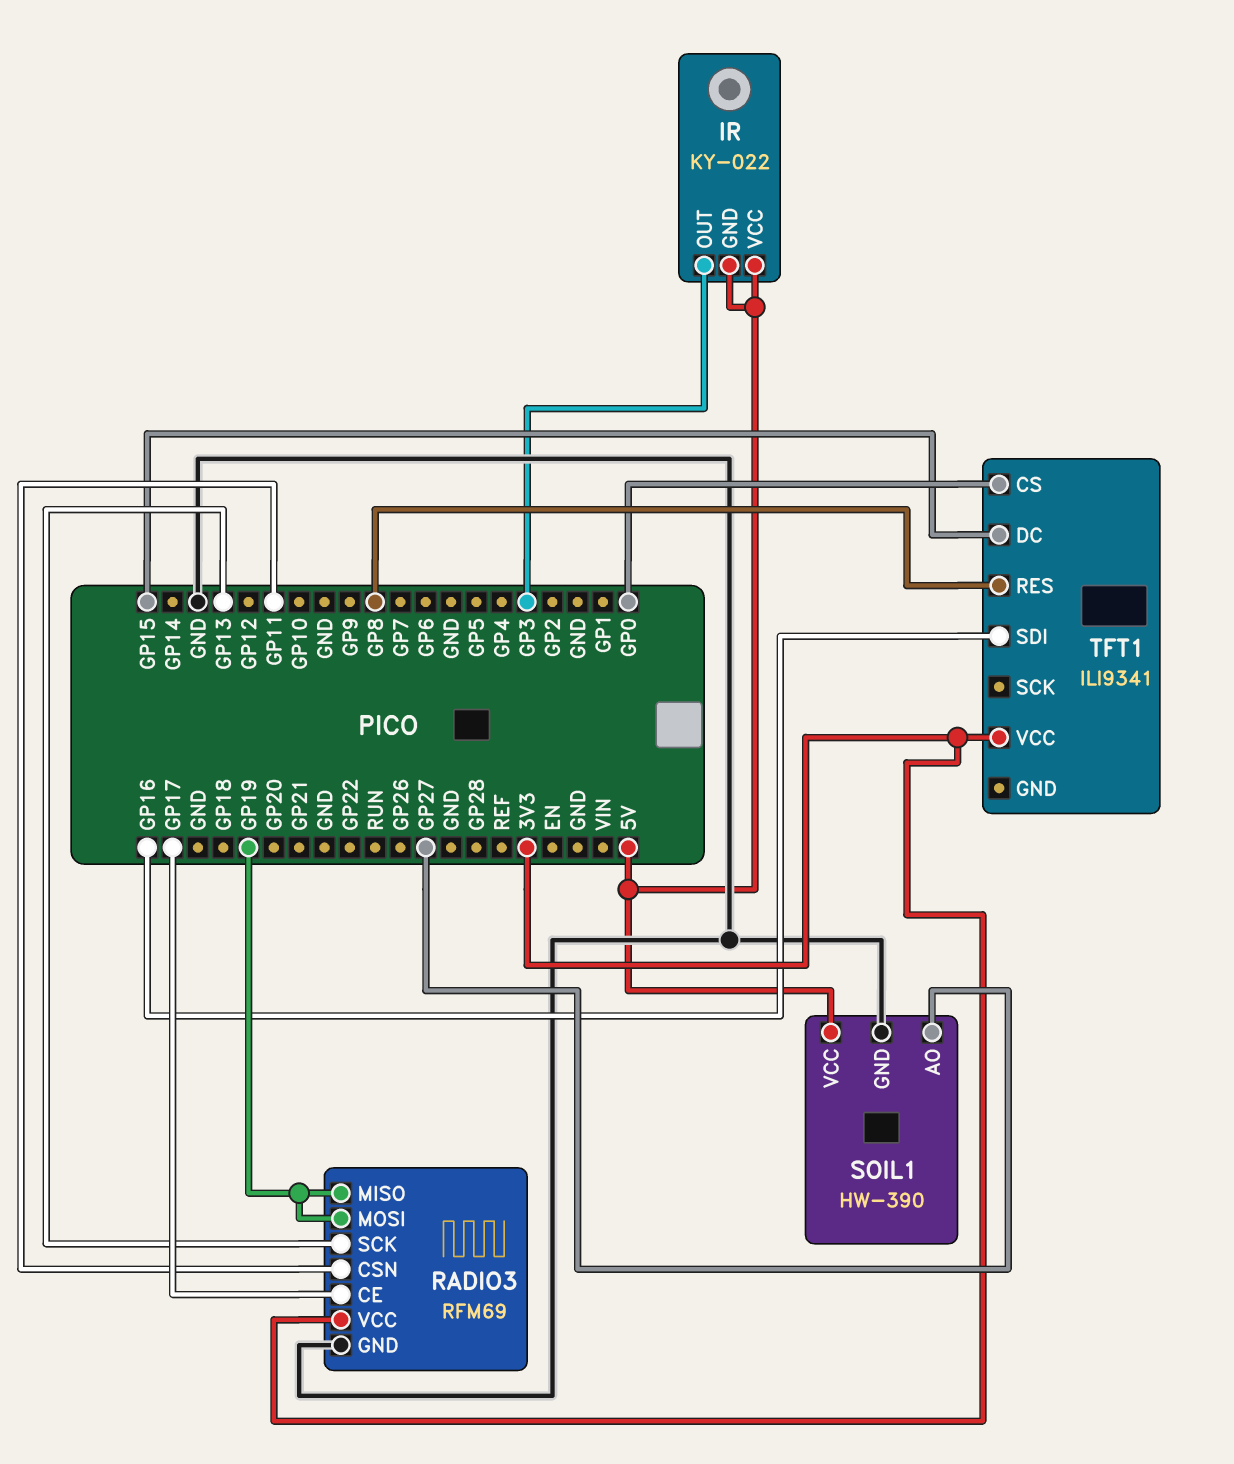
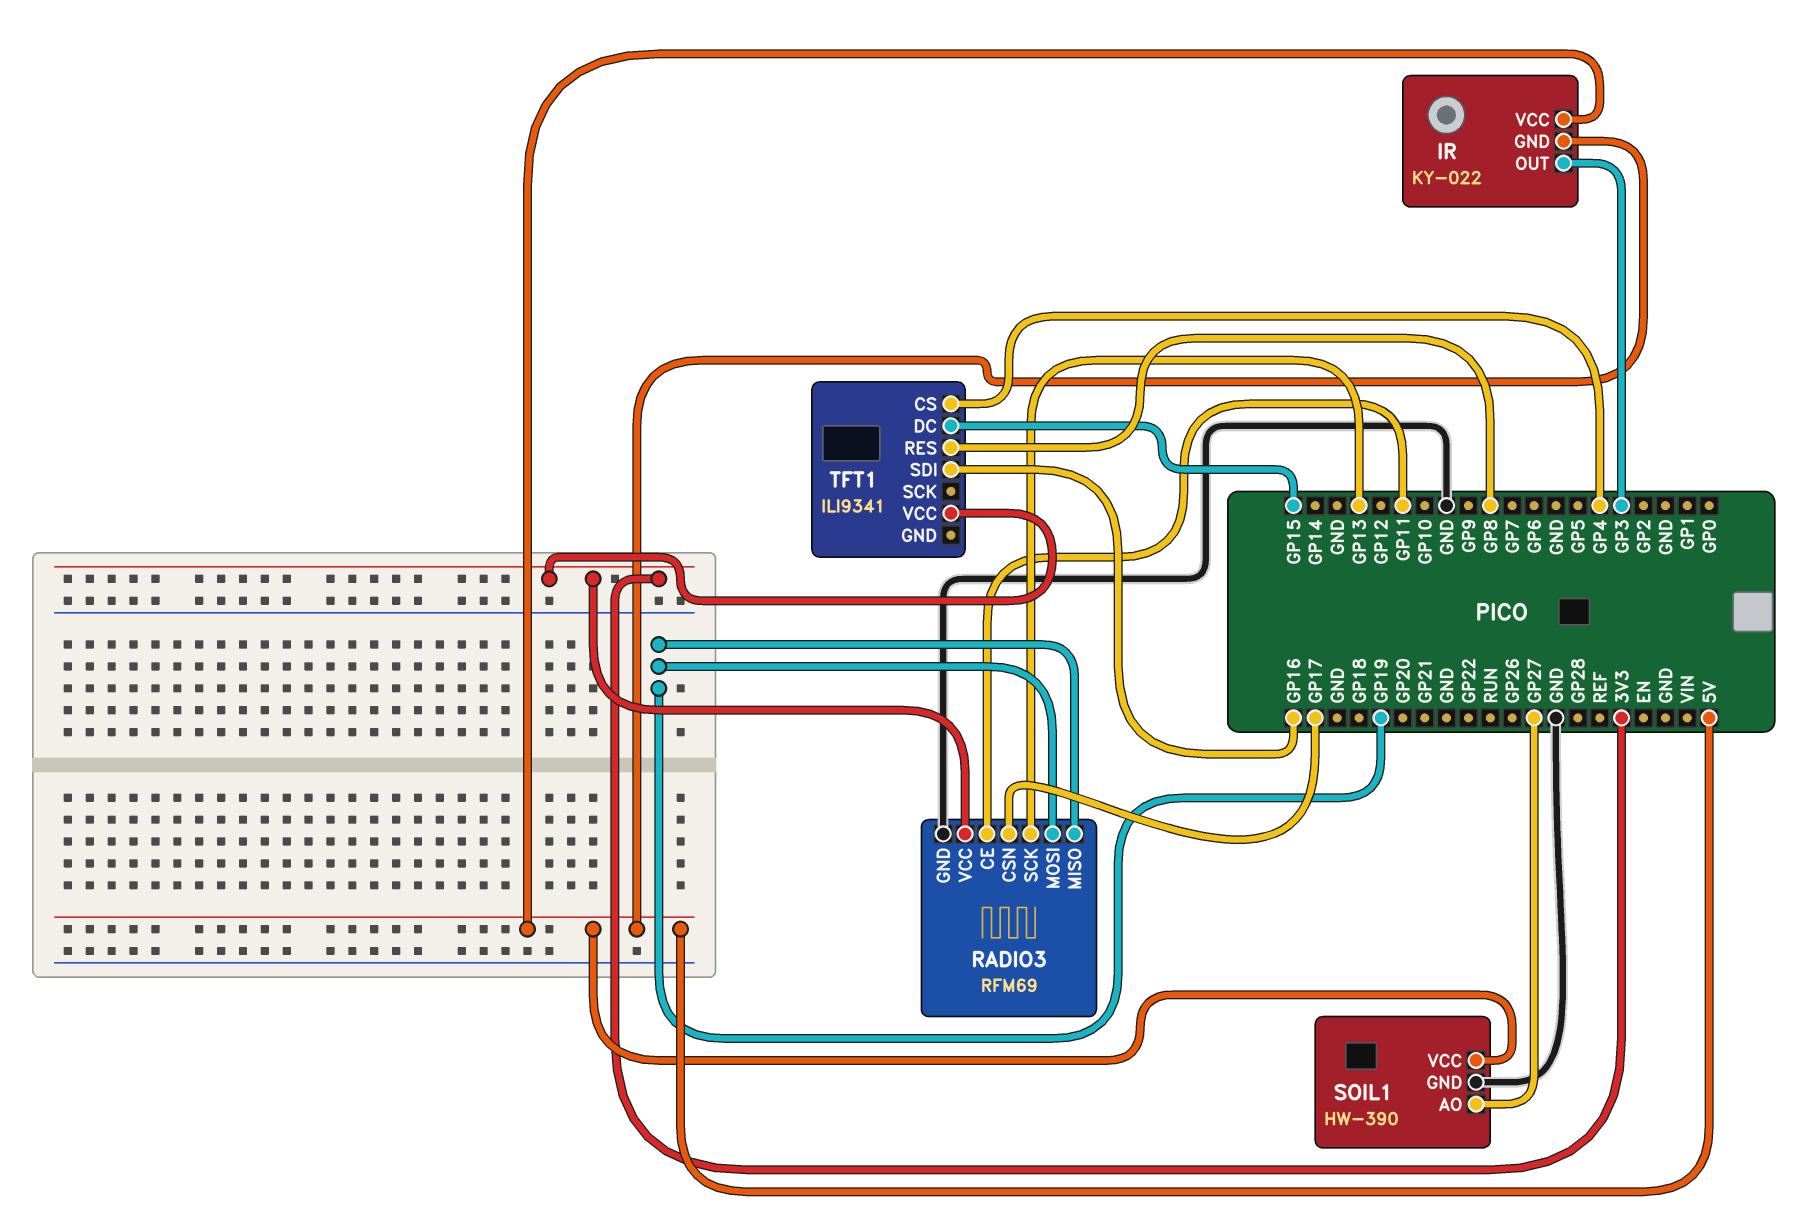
RADIO3 pin CE: GP17 -> GP11
RADIO3 pin CSN: GP11 -> GP17
TFT1 pin CS: GP0 -> GP4

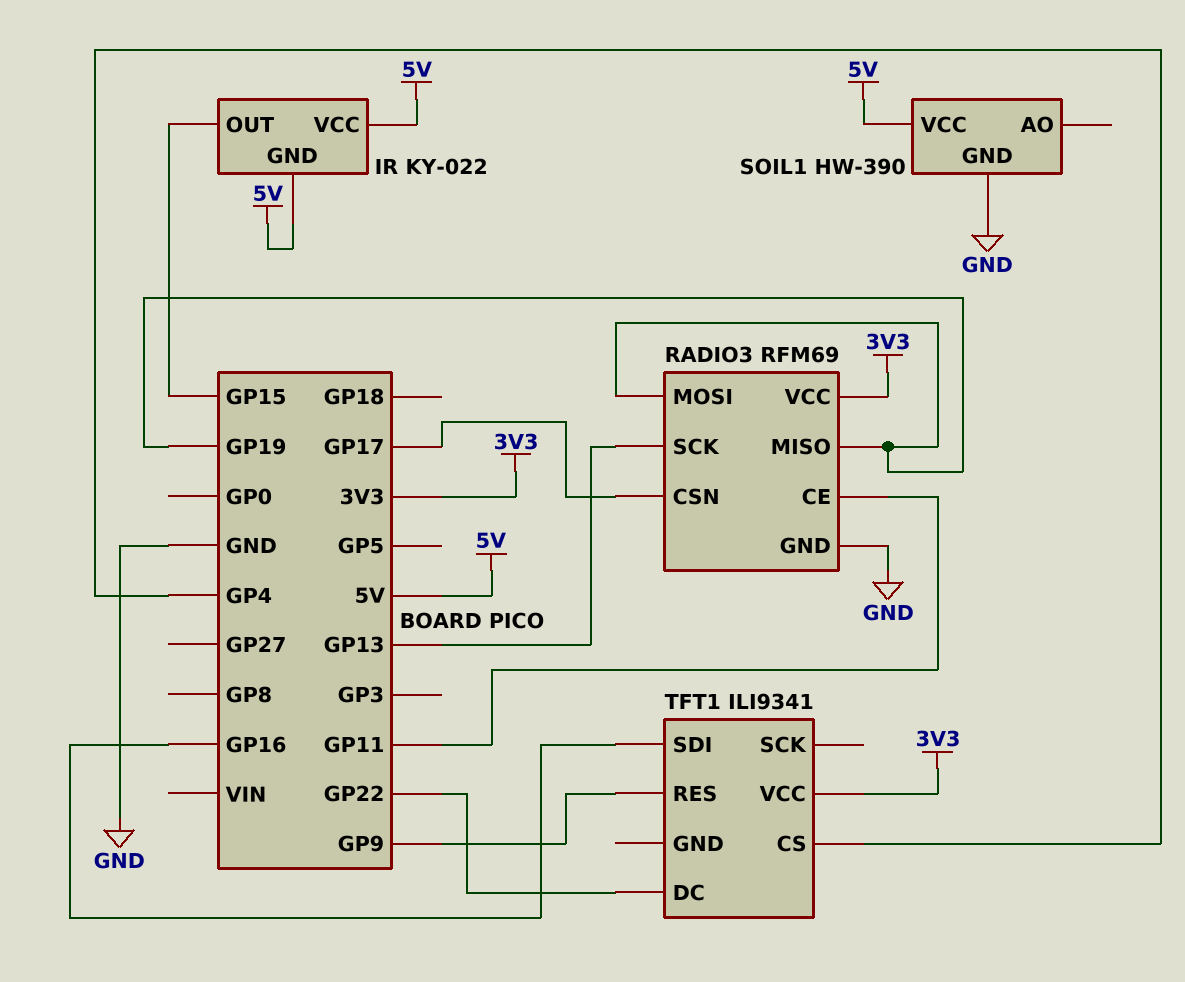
IR pin OUT: GP3 -> GP15
SOIL1 pin AO: GP27 -> none
TFT1 pin DC: GP15 -> GP22
TFT1 pin RES: GP8 -> GP9

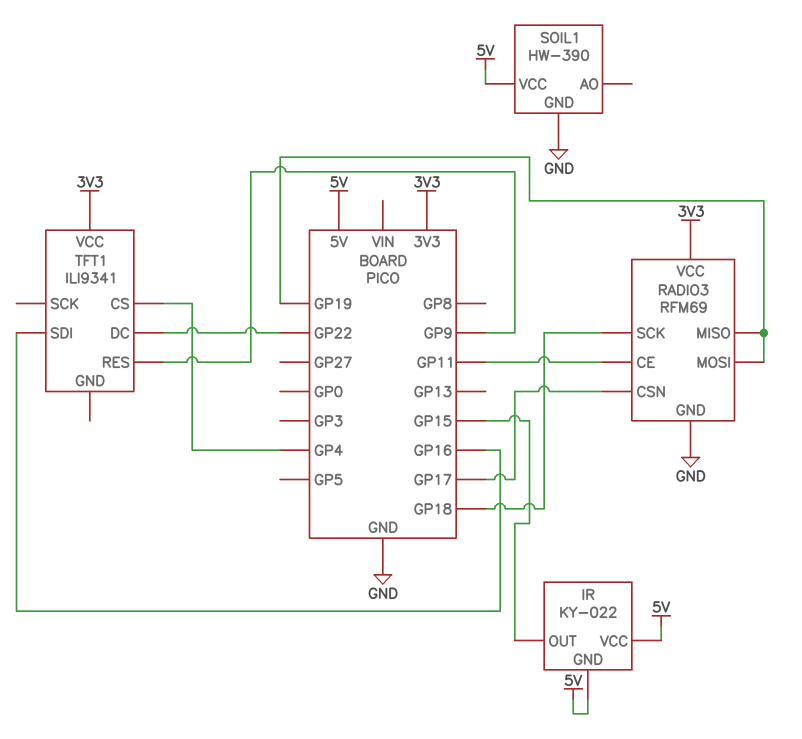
RADIO3 pin SCK: GP13 -> GP18

